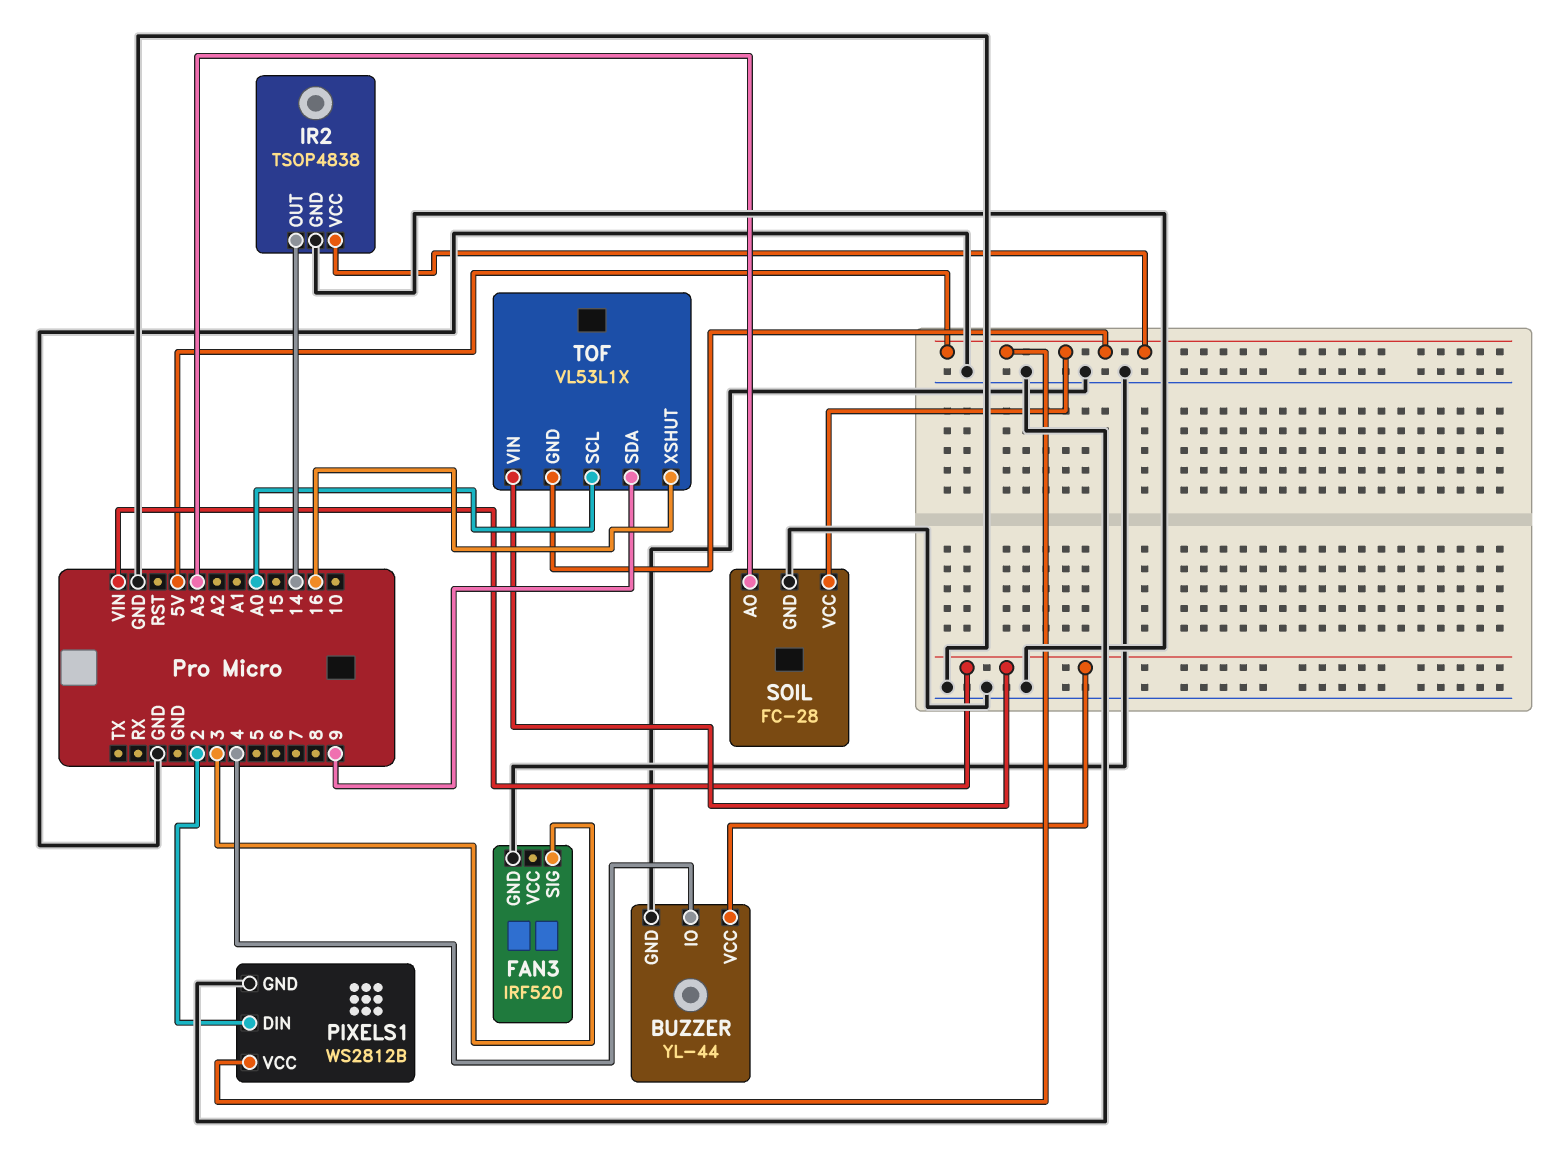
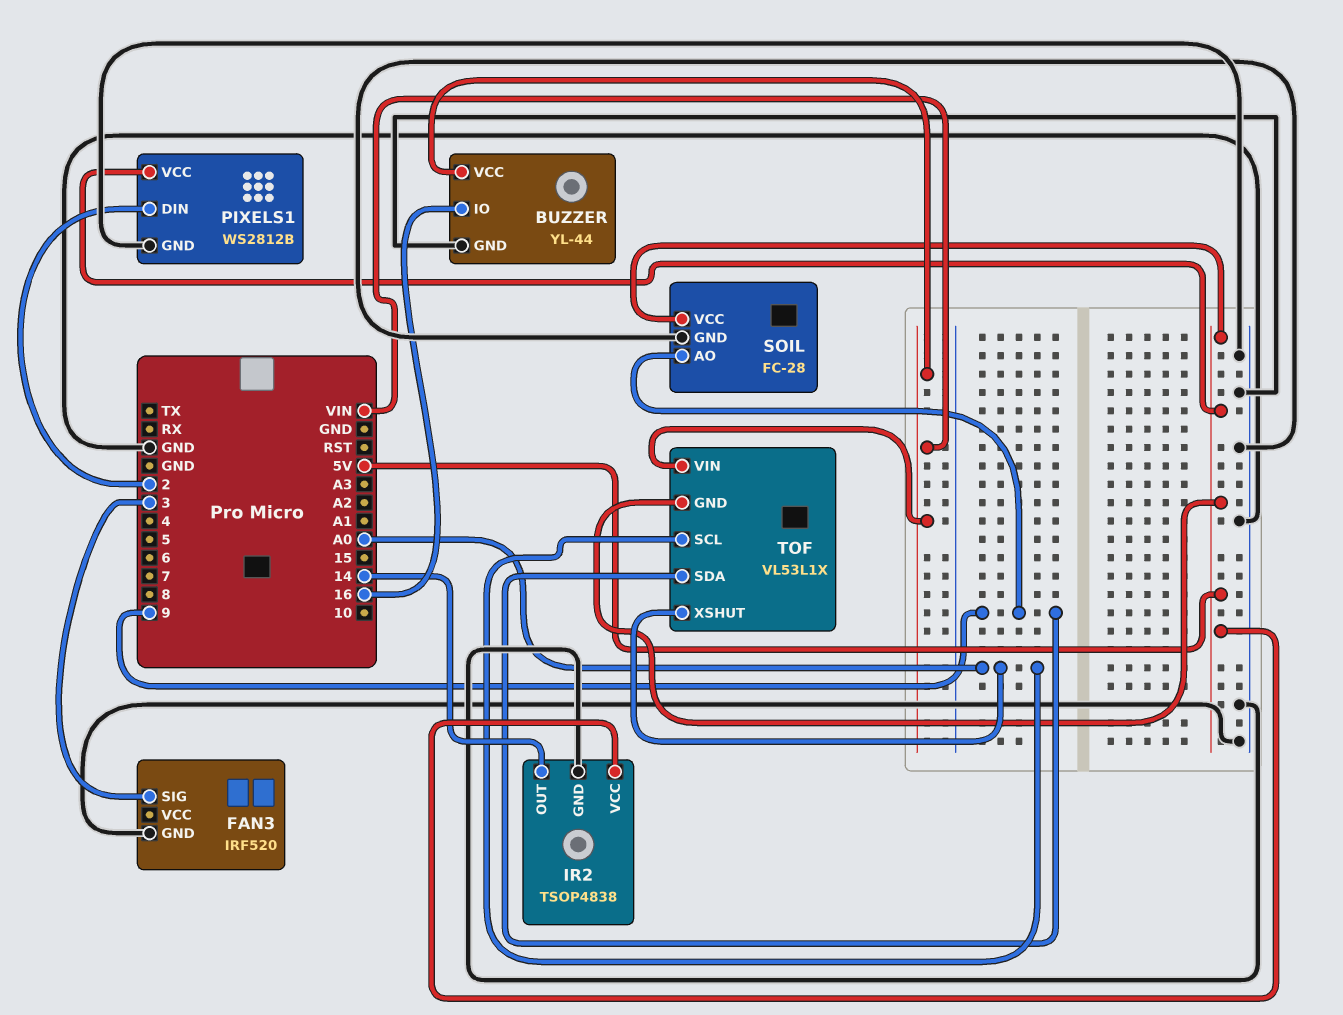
BUZZER pin IO: 4 -> 16
SOIL pin AO: A3 -> 9
TOF pin XSHUT: 16 -> A0

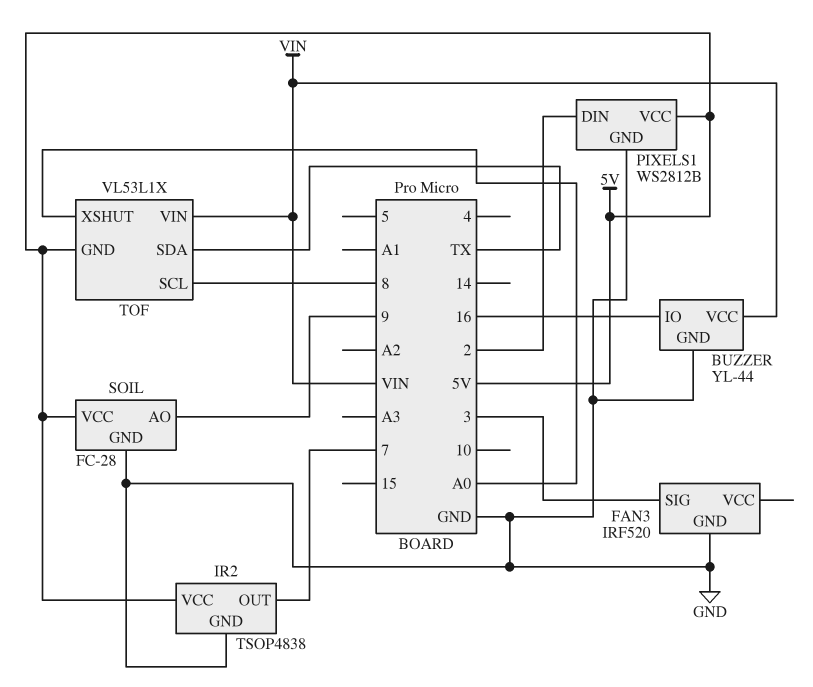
IR2 pin OUT: 14 -> 7
TOF pin SCL: A0 -> 8
TOF pin SDA: 9 -> TX

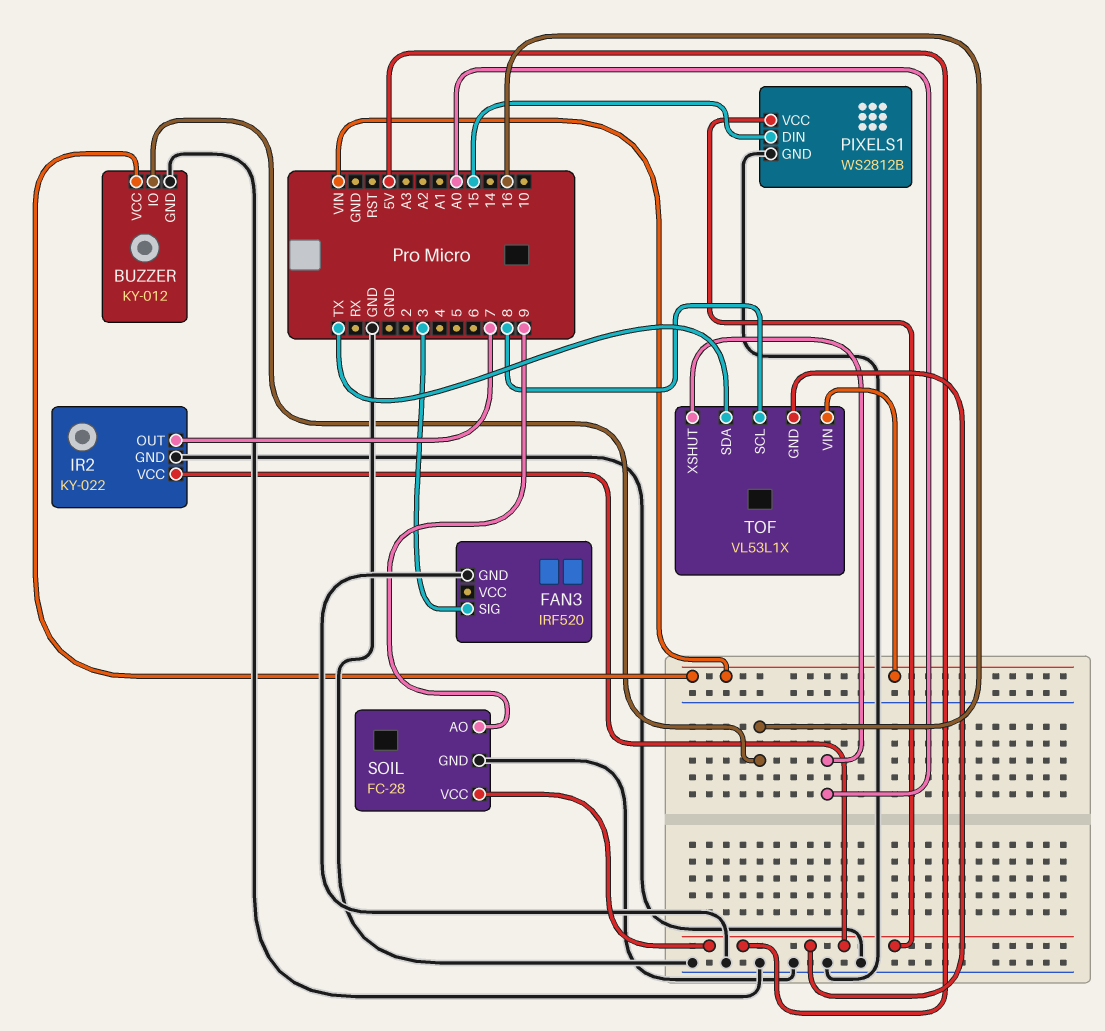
BUZZER: YL-44 -> KY-012
IR2: TSOP4838 -> KY-022
PIXELS1 pin DIN: 2 -> 15

